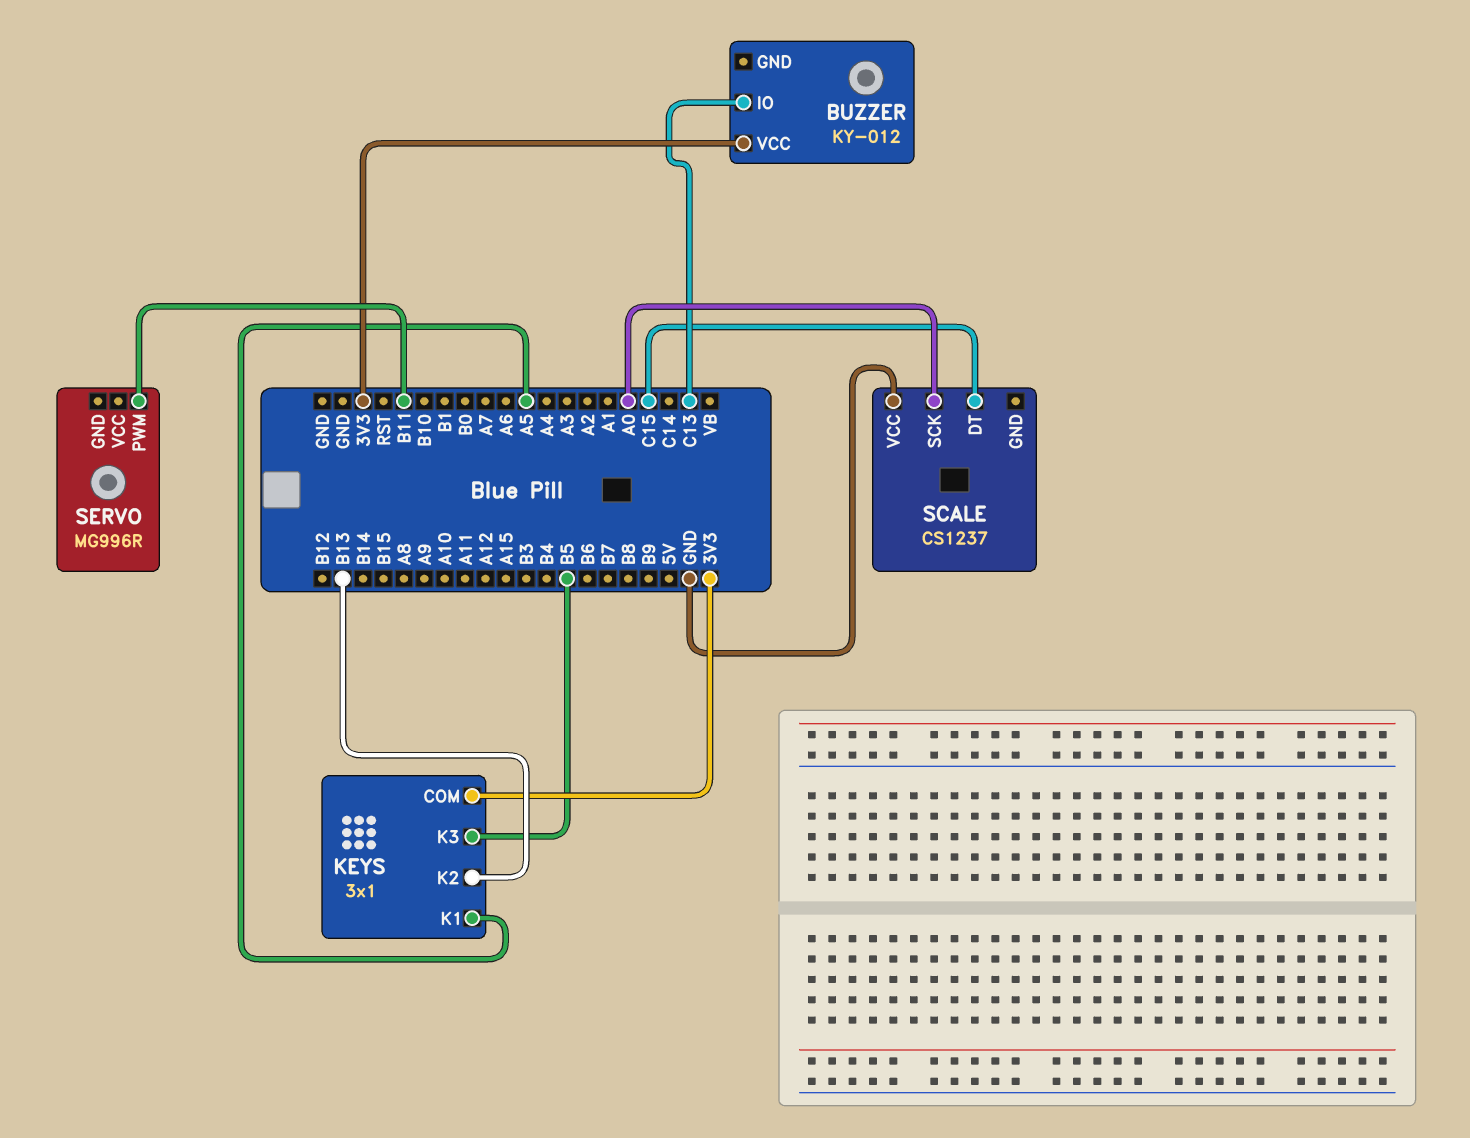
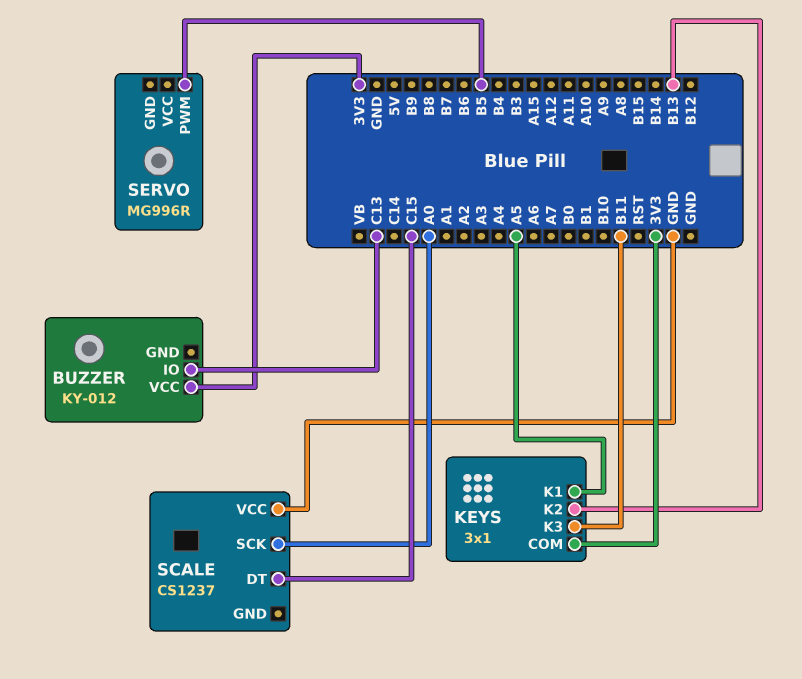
KEYS pin K3: B5 -> B11
SERVO pin PWM: B11 -> B5

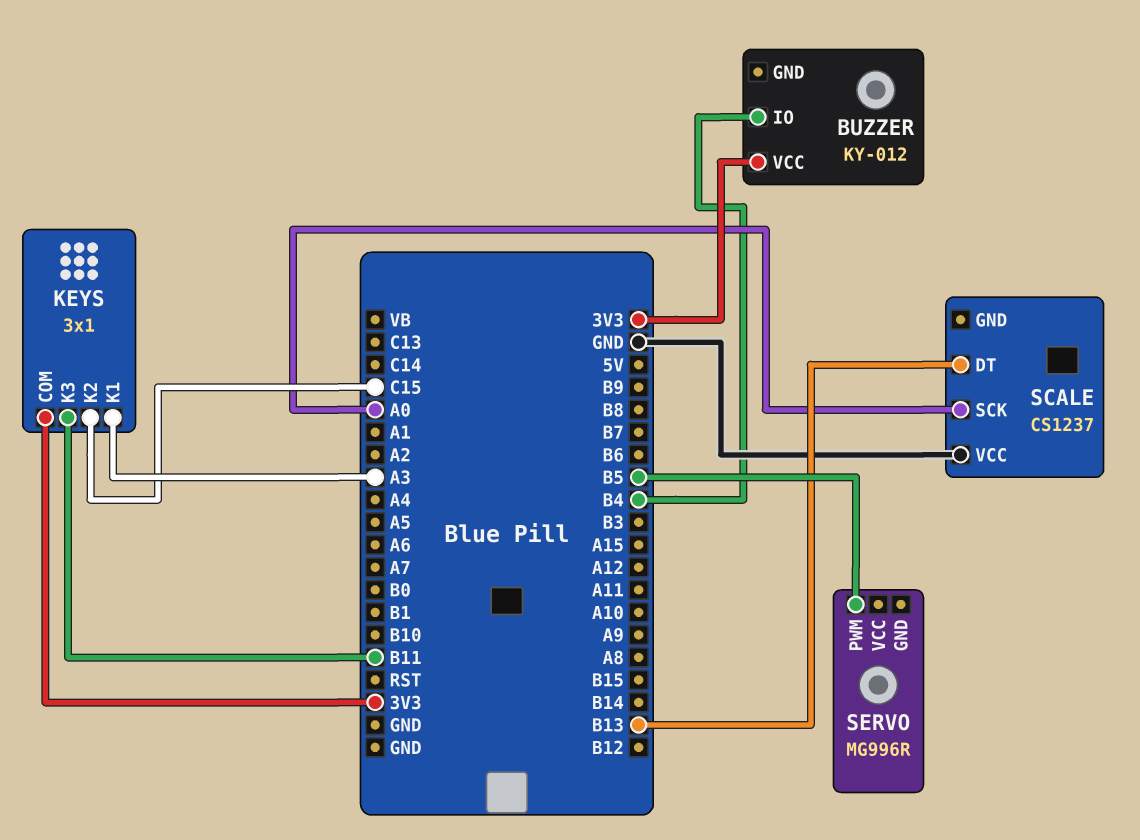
BUZZER pin IO: C13 -> B4
KEYS pin K1: A5 -> A3
KEYS pin K2: B13 -> C15
SCALE pin DT: C15 -> B13

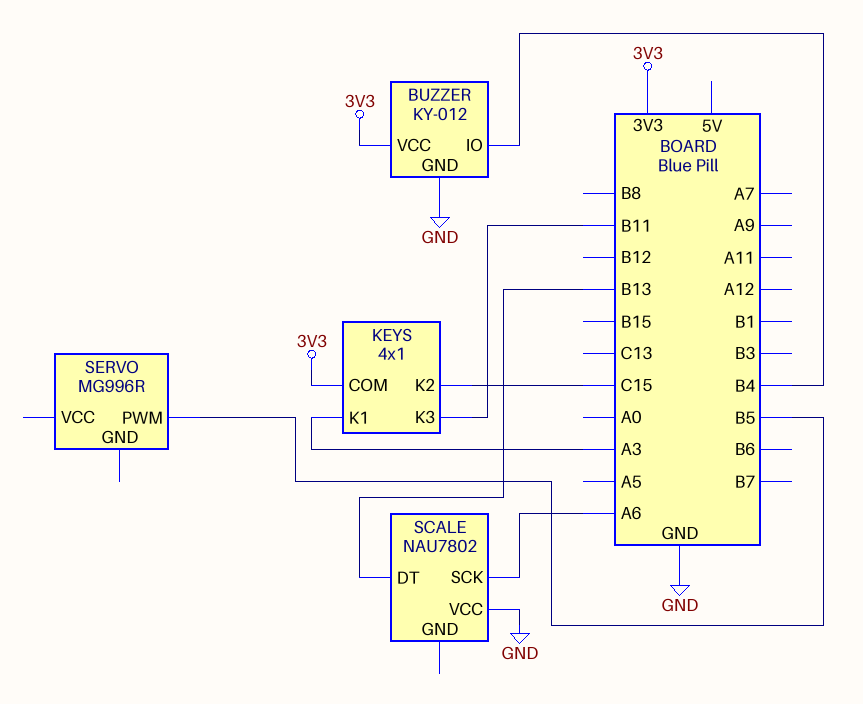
BUZZER pin GND: none -> GND
KEYS: 3x1 -> 4x1
SCALE: CS1237 -> NAU7802
SCALE pin SCK: A0 -> A6

